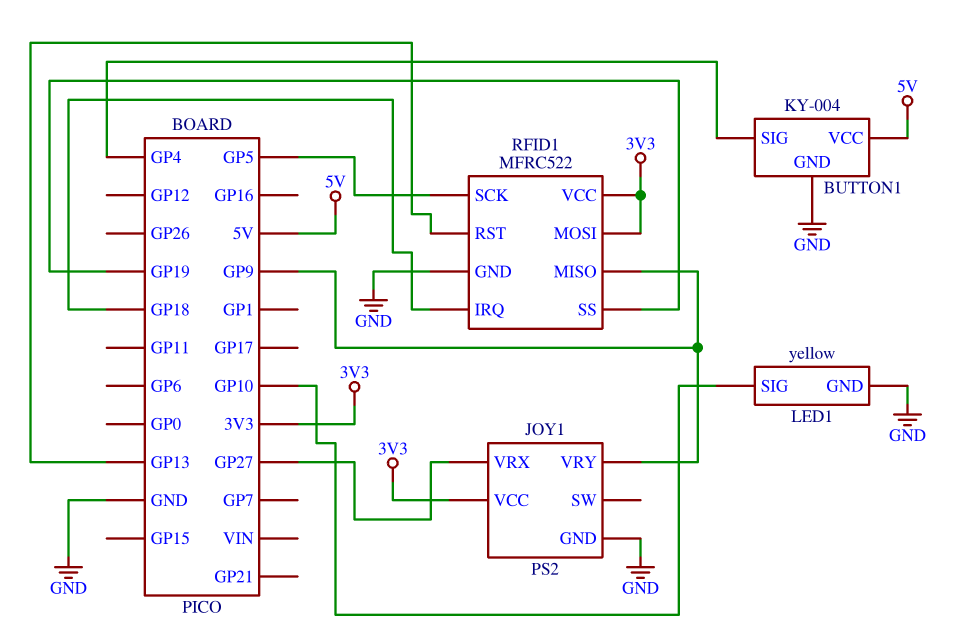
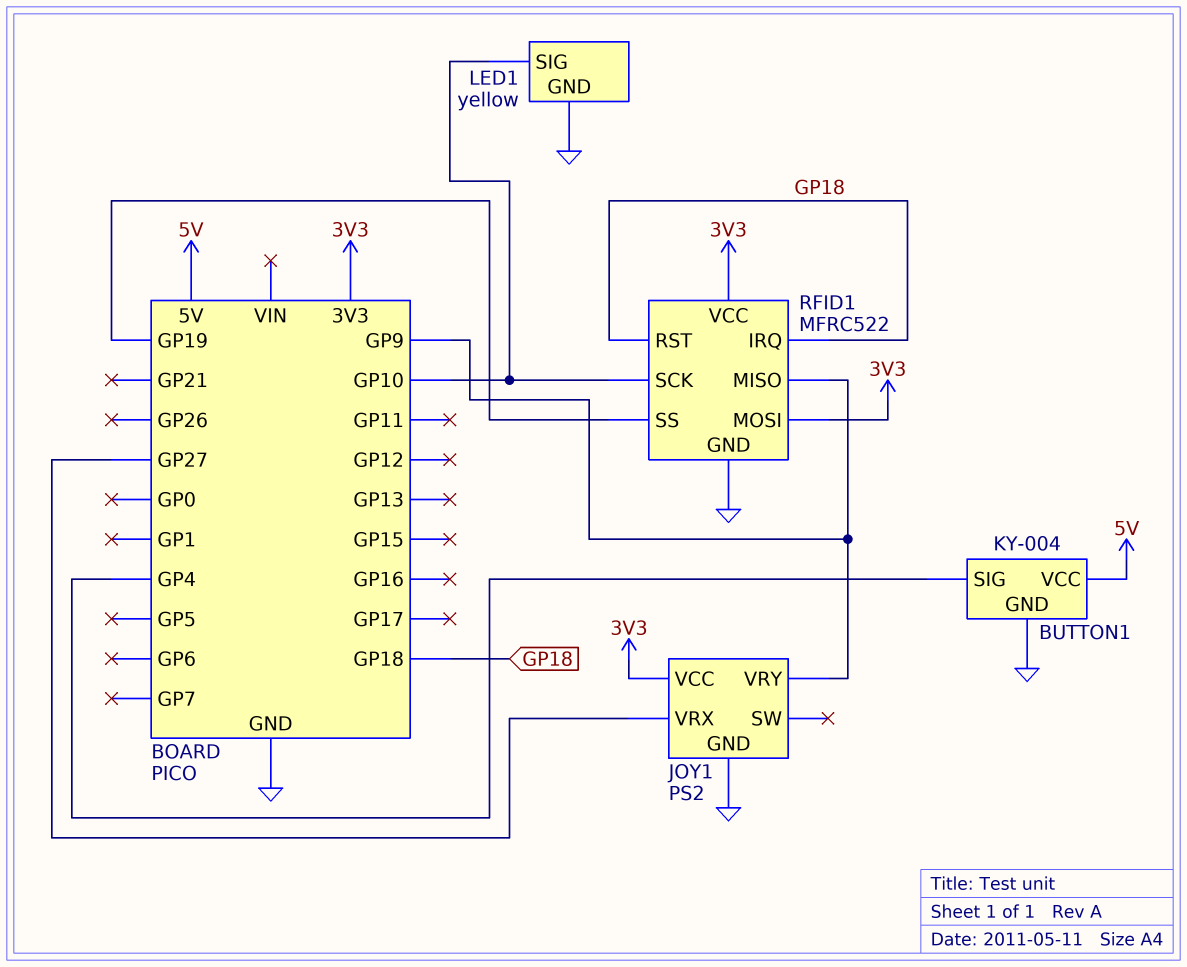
RFID1 pin RST: GP13 -> GP18
RFID1 pin SCK: GP5 -> GP10

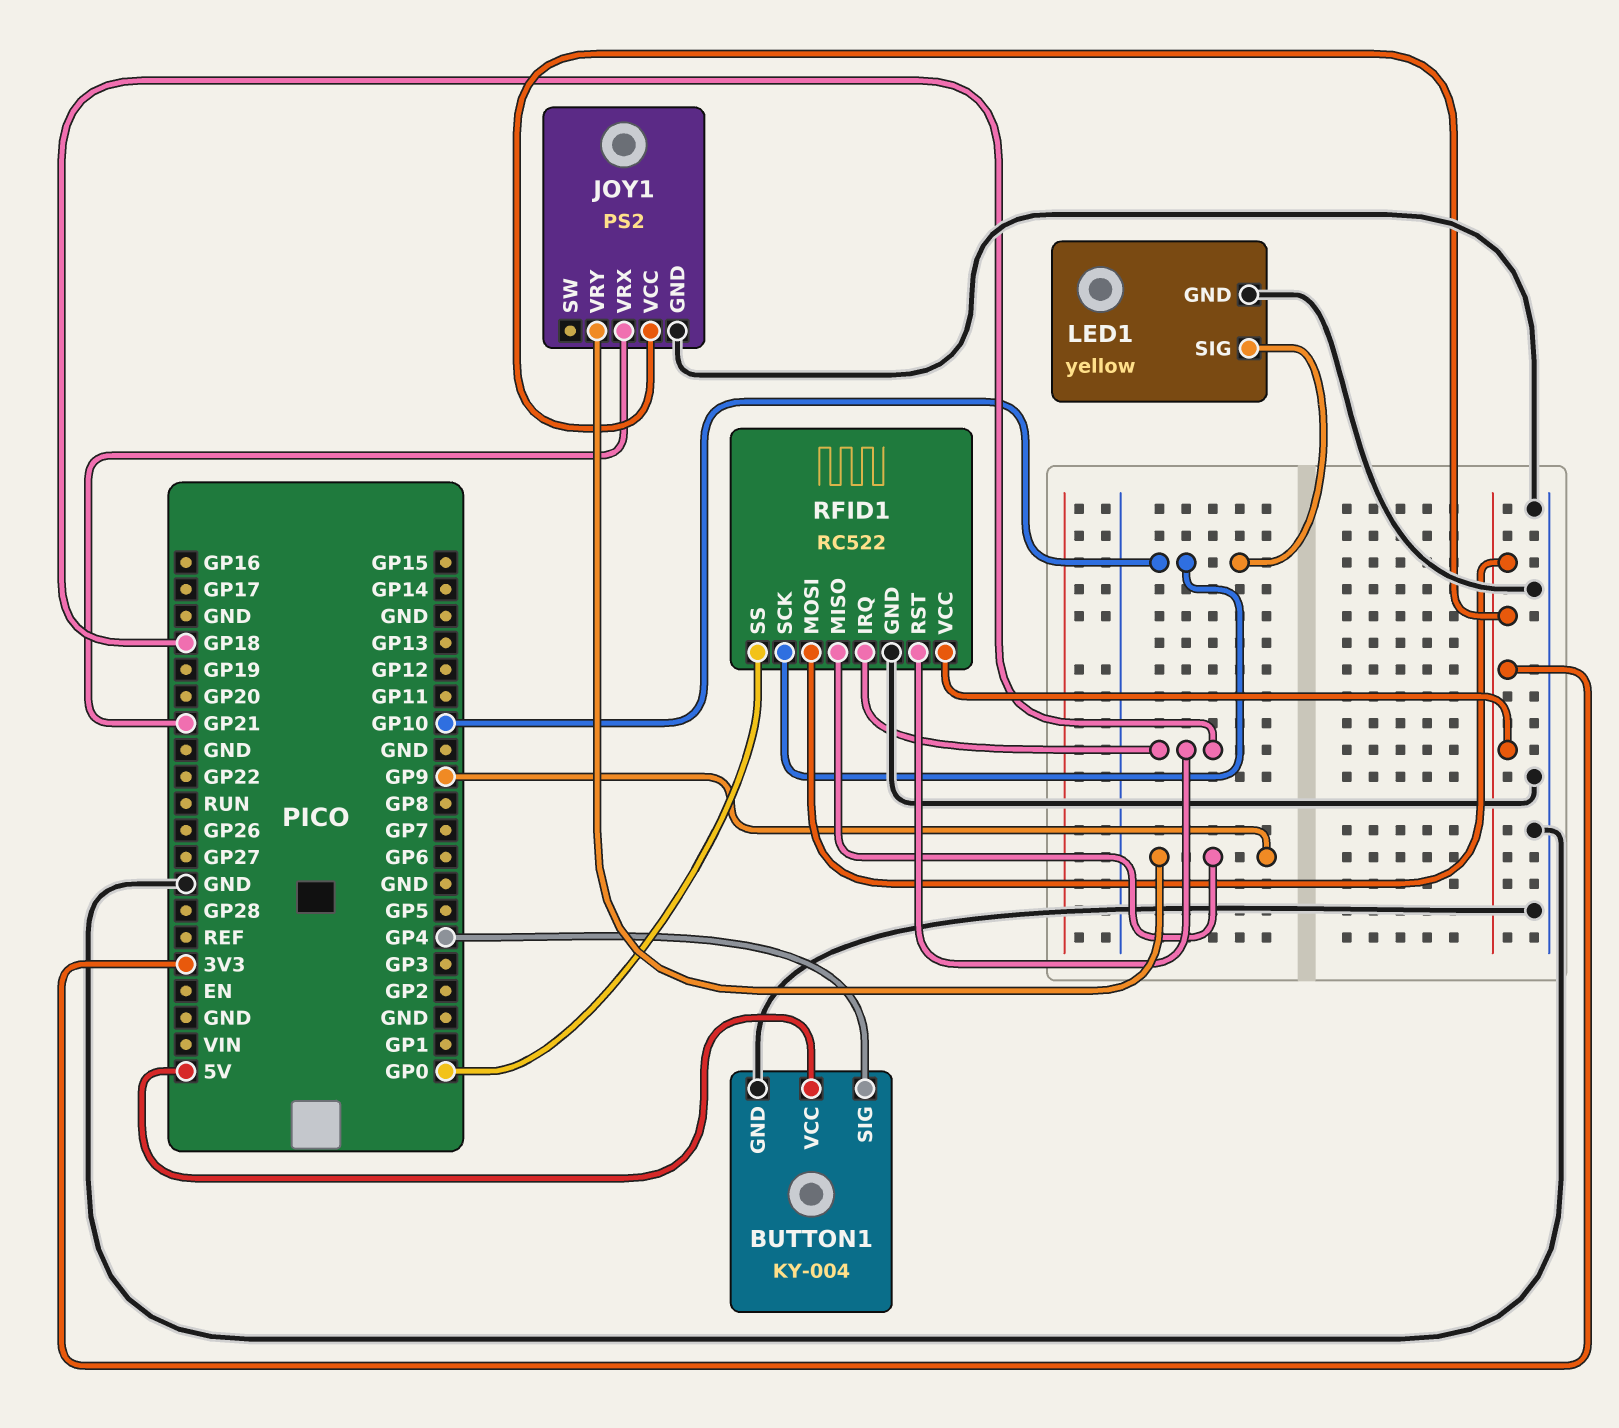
JOY1 pin VRX: GP27 -> GP21
RFID1: MFRC522 -> RC522
RFID1 pin SS: GP19 -> GP0

